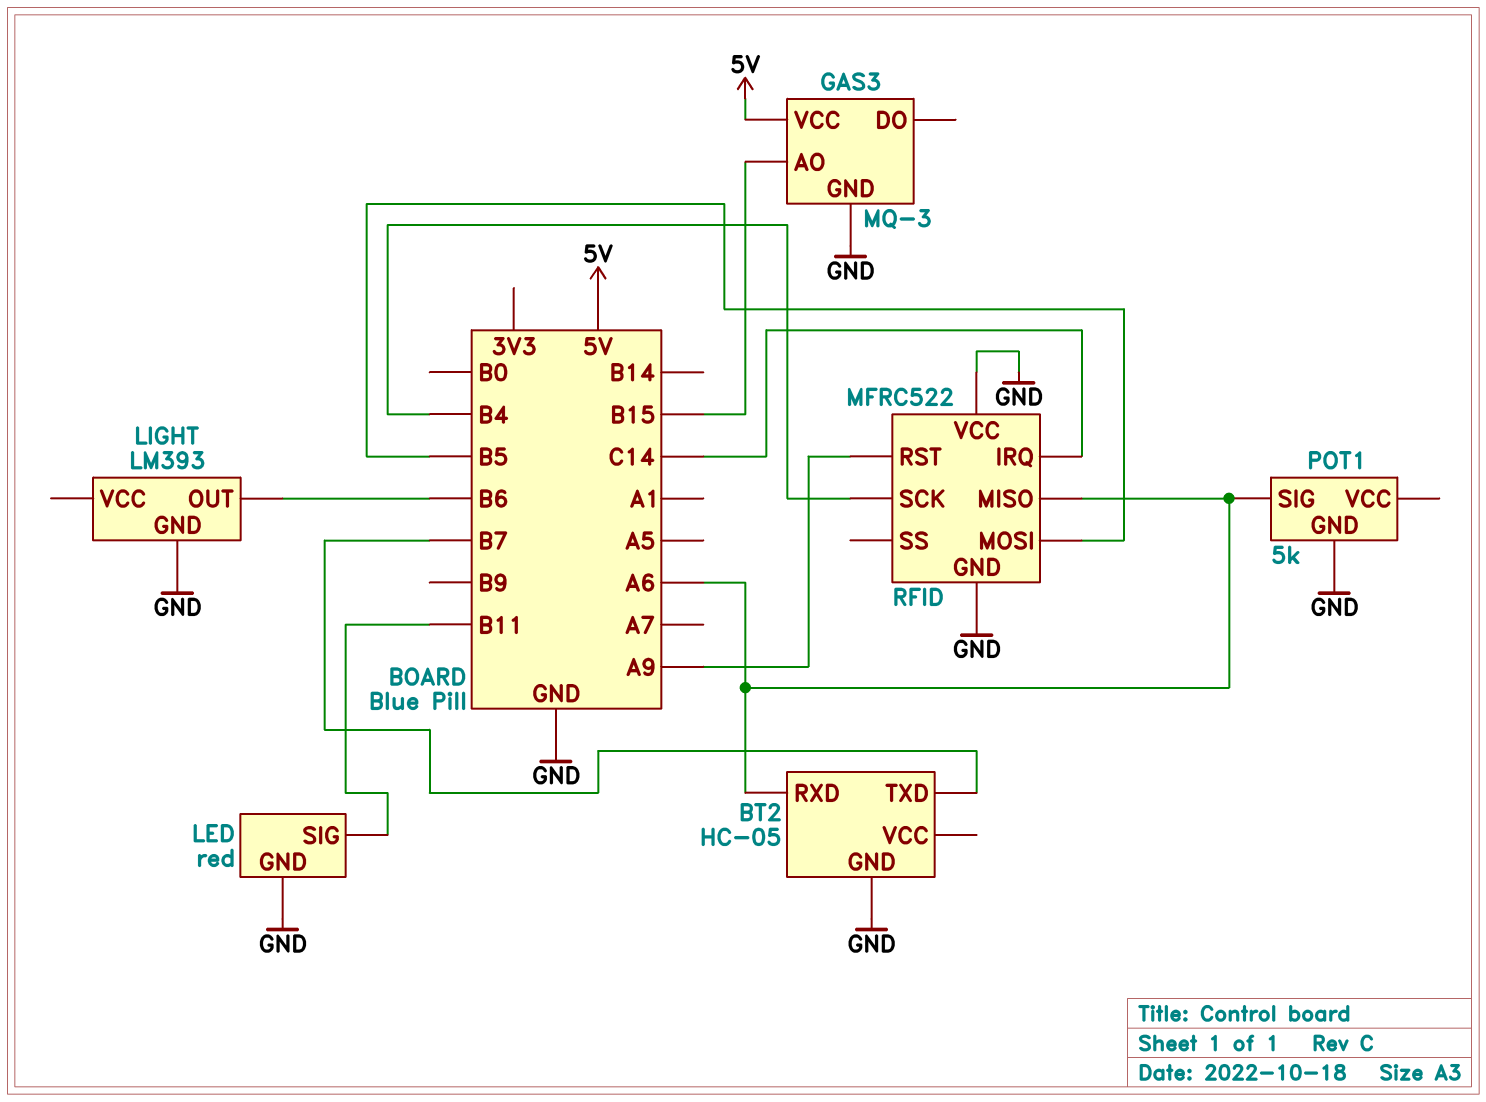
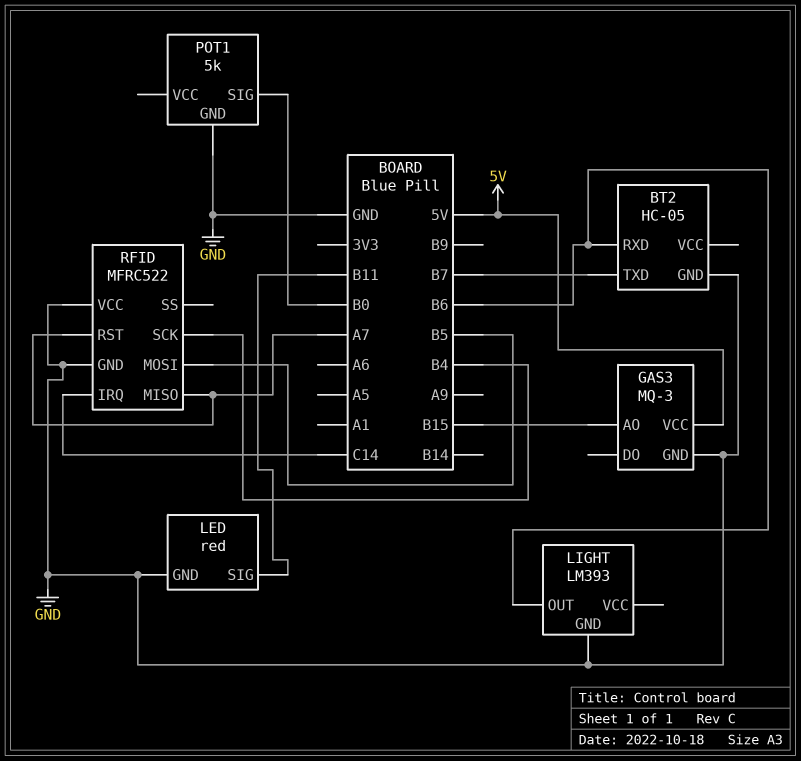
BT2 pin RXD: A6 -> B6
POT1 pin SIG: A6 -> B0
RFID pin MISO: A6 -> A7
RFID pin RST: A9 -> A7

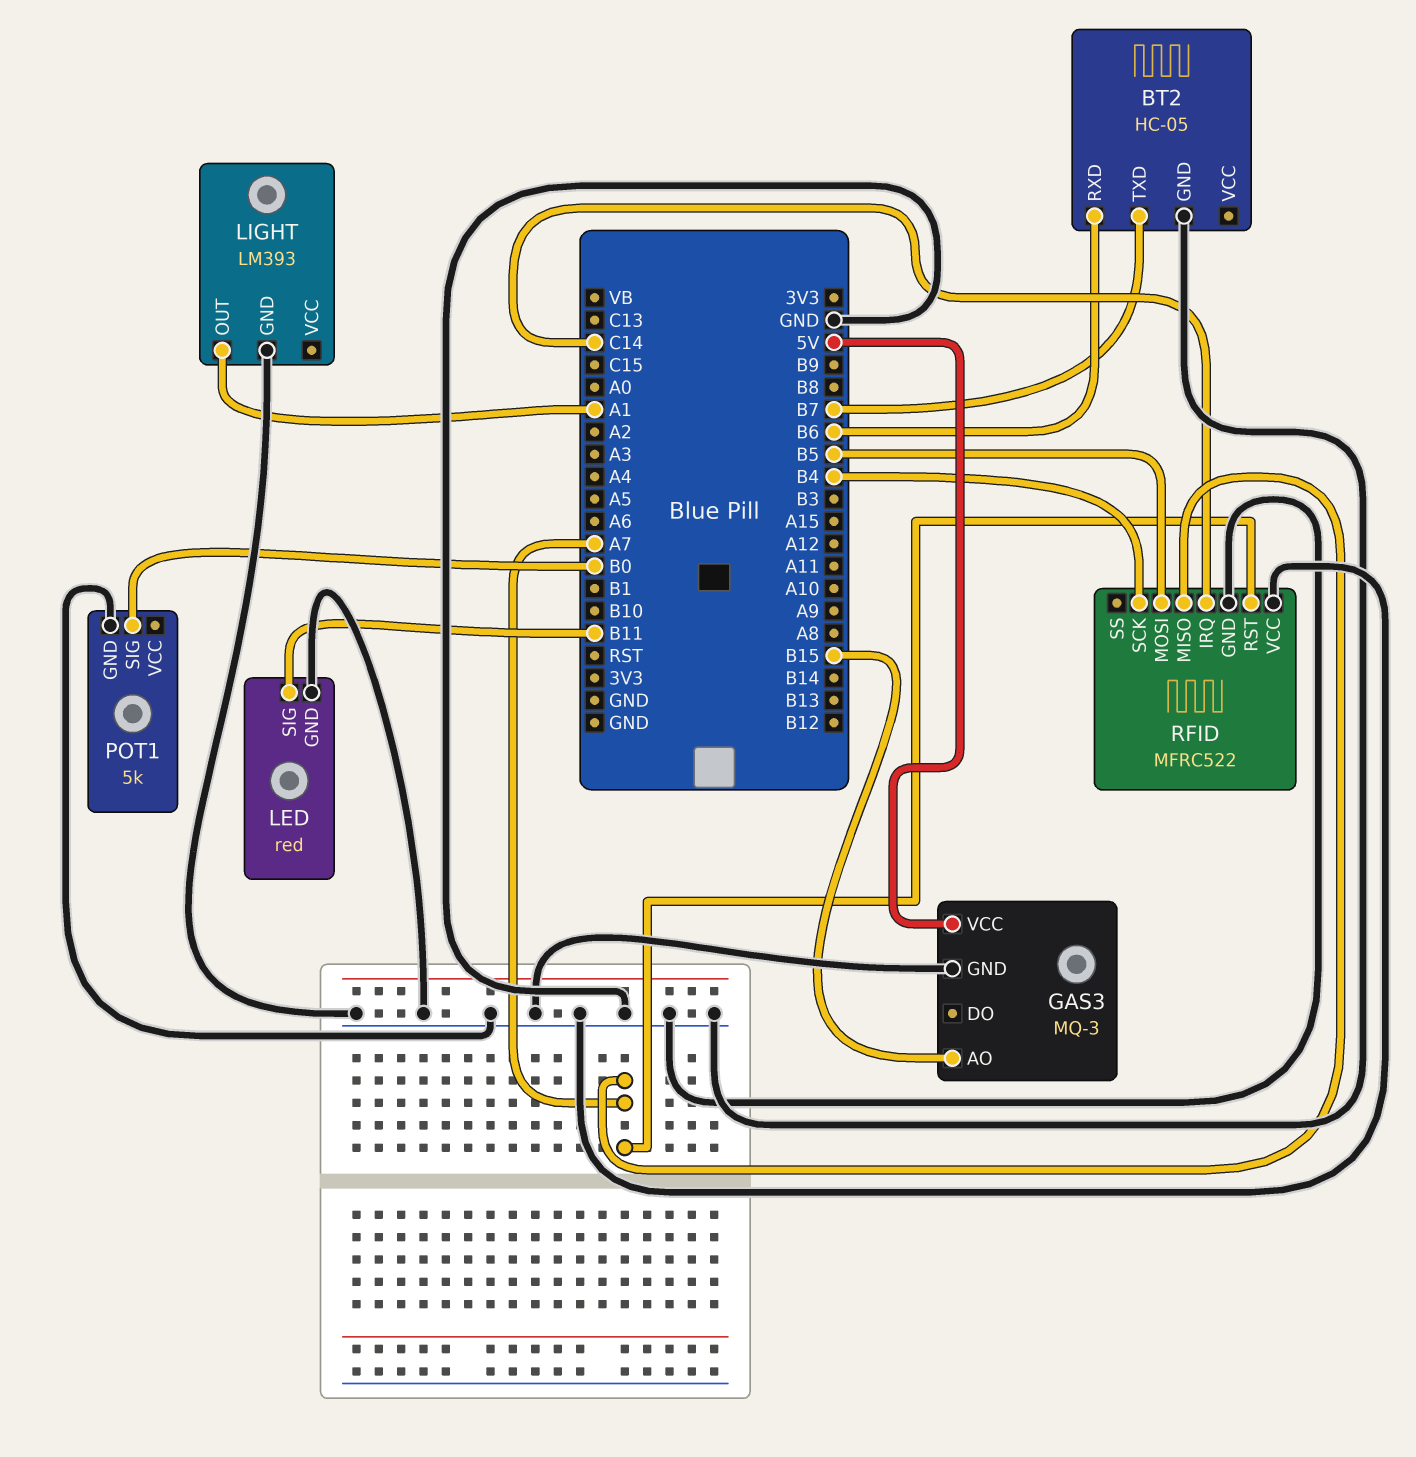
LIGHT pin OUT: B6 -> A1

